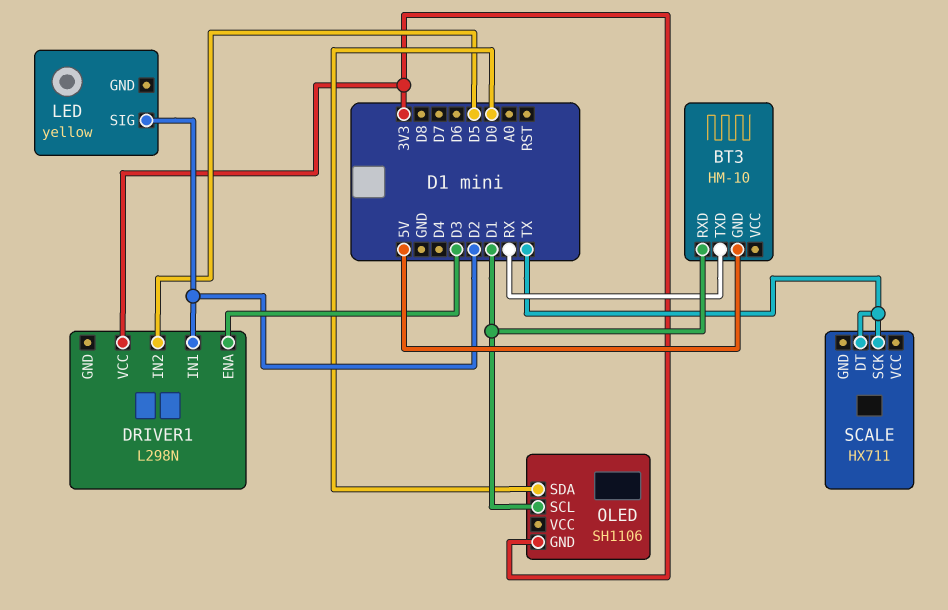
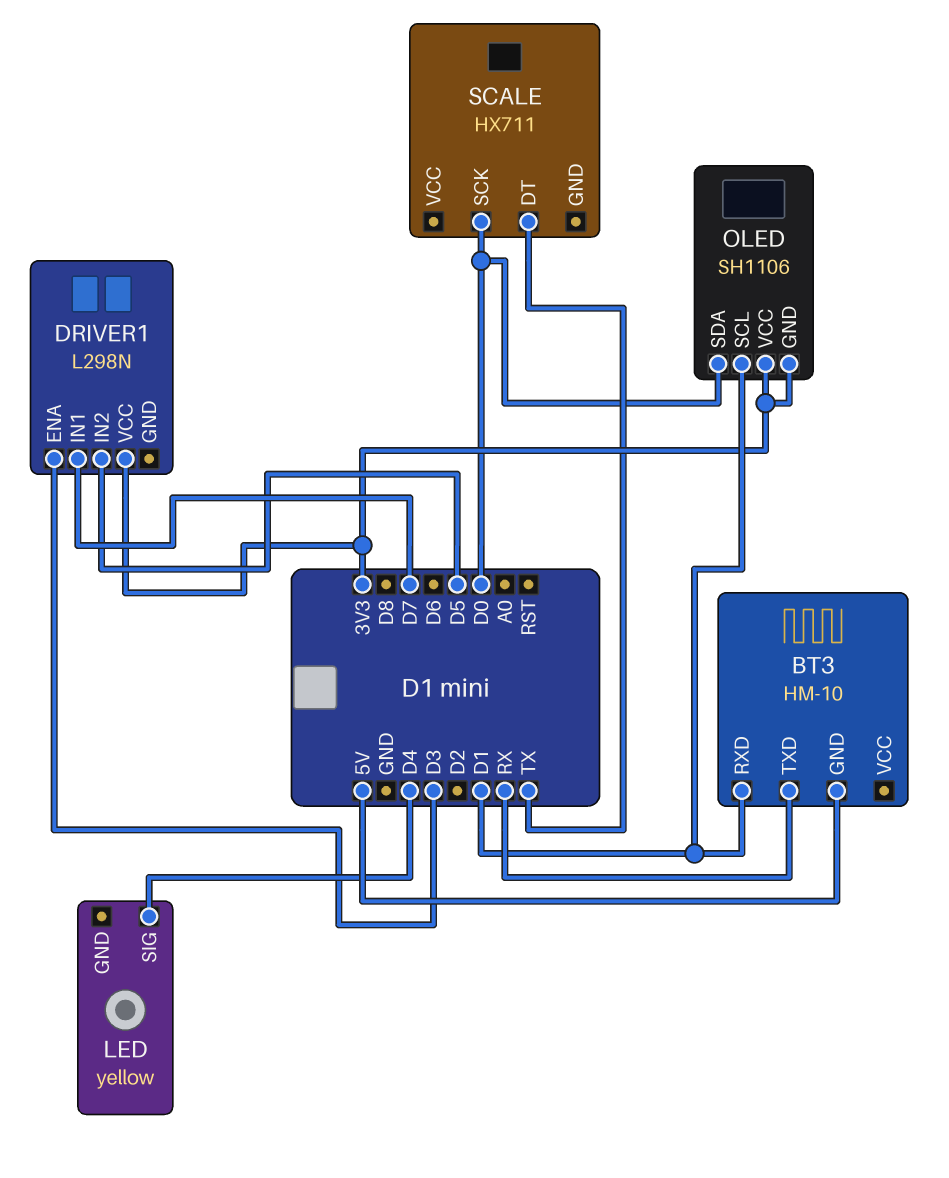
DRIVER1 pin IN1: D2 -> D7
LED pin SIG: D2 -> D4
OLED pin VCC: none -> 3V3
SCALE pin SCK: TX -> D0

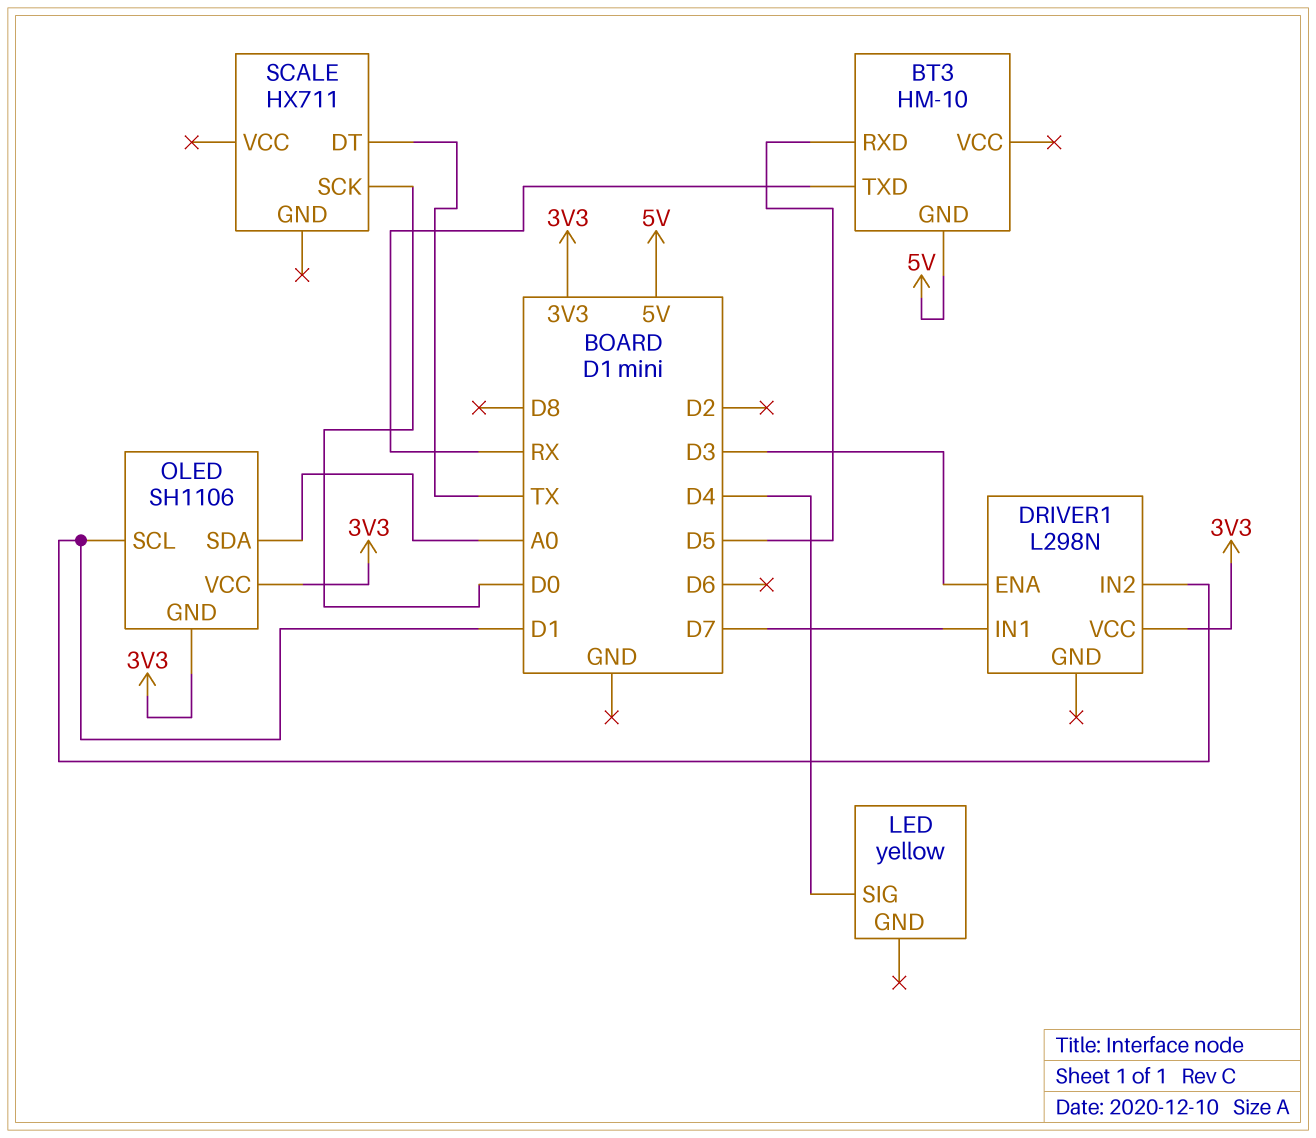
BT3 pin RXD: D1 -> D5
DRIVER1 pin IN2: D5 -> D1
OLED pin SDA: D0 -> A0

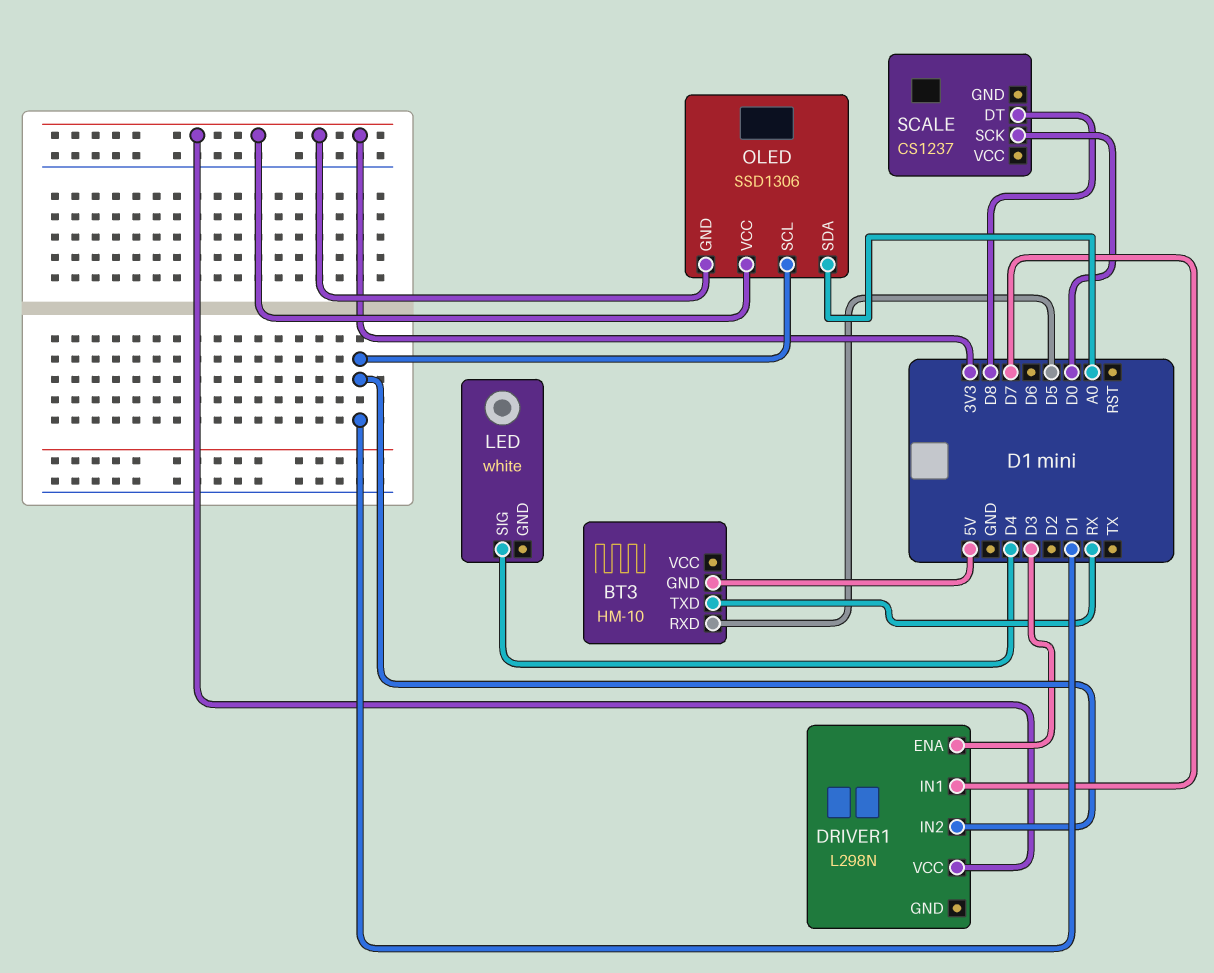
LED: yellow -> white
OLED: SH1106 -> SSD1306
SCALE: HX711 -> CS1237
SCALE pin DT: TX -> D8

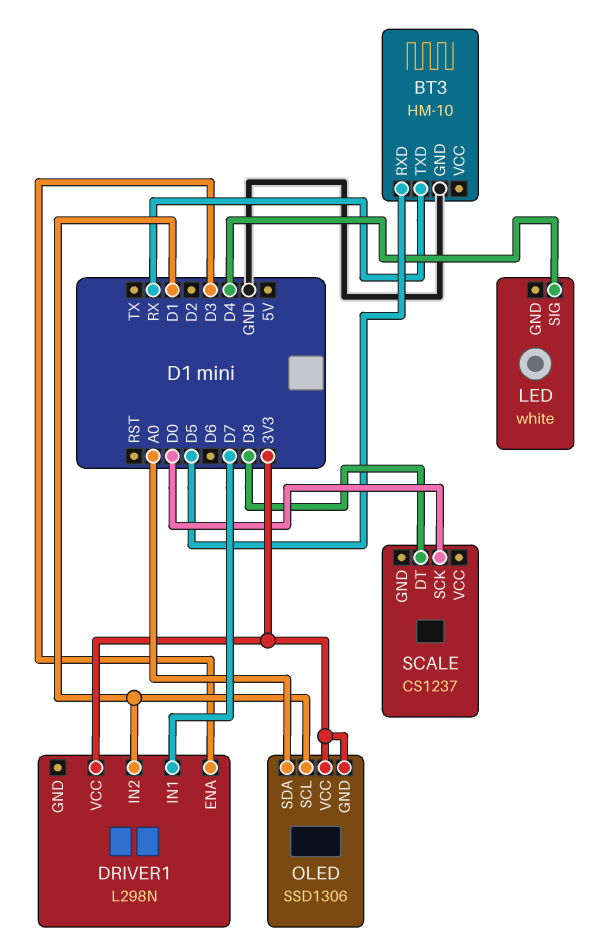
BT3 pin GND: 5V -> GND

